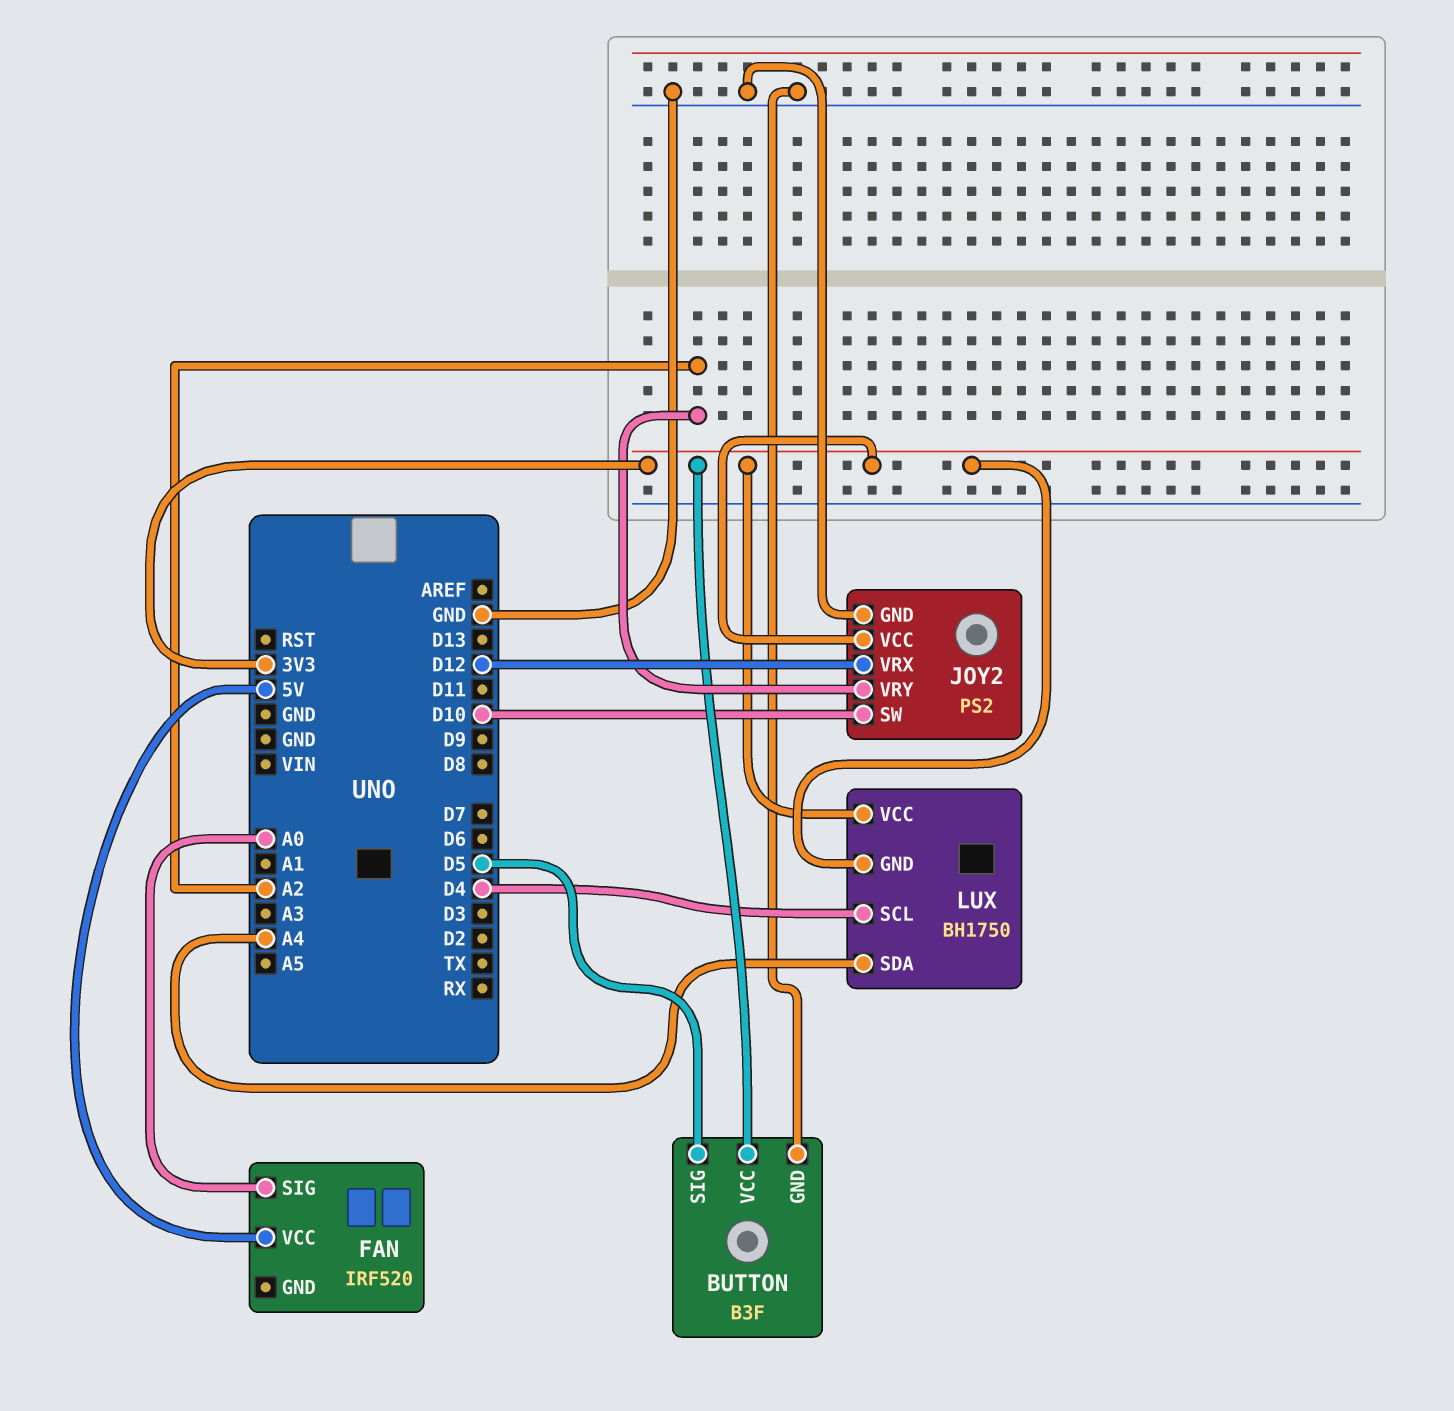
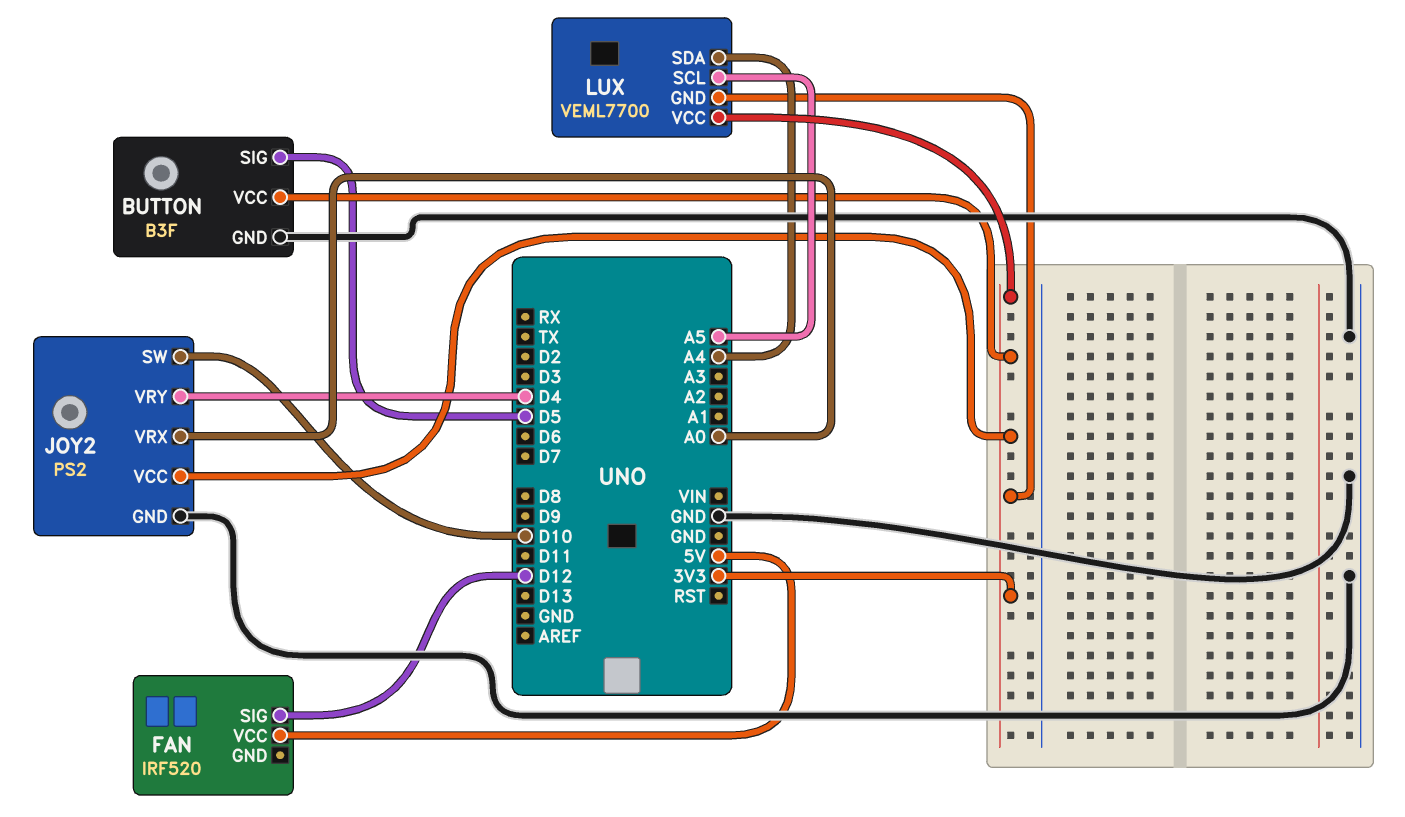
FAN pin SIG: A0 -> D12
JOY2 pin VRX: D12 -> A0
JOY2 pin VRY: A2 -> D4
LUX: BH1750 -> VEML7700
LUX pin SCL: D4 -> A5

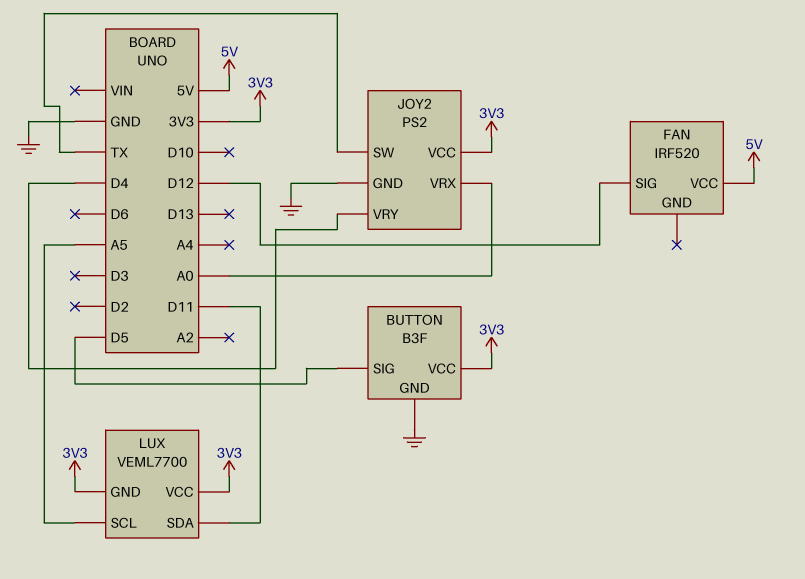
JOY2 pin SW: D10 -> TX
LUX pin SDA: A4 -> D11

